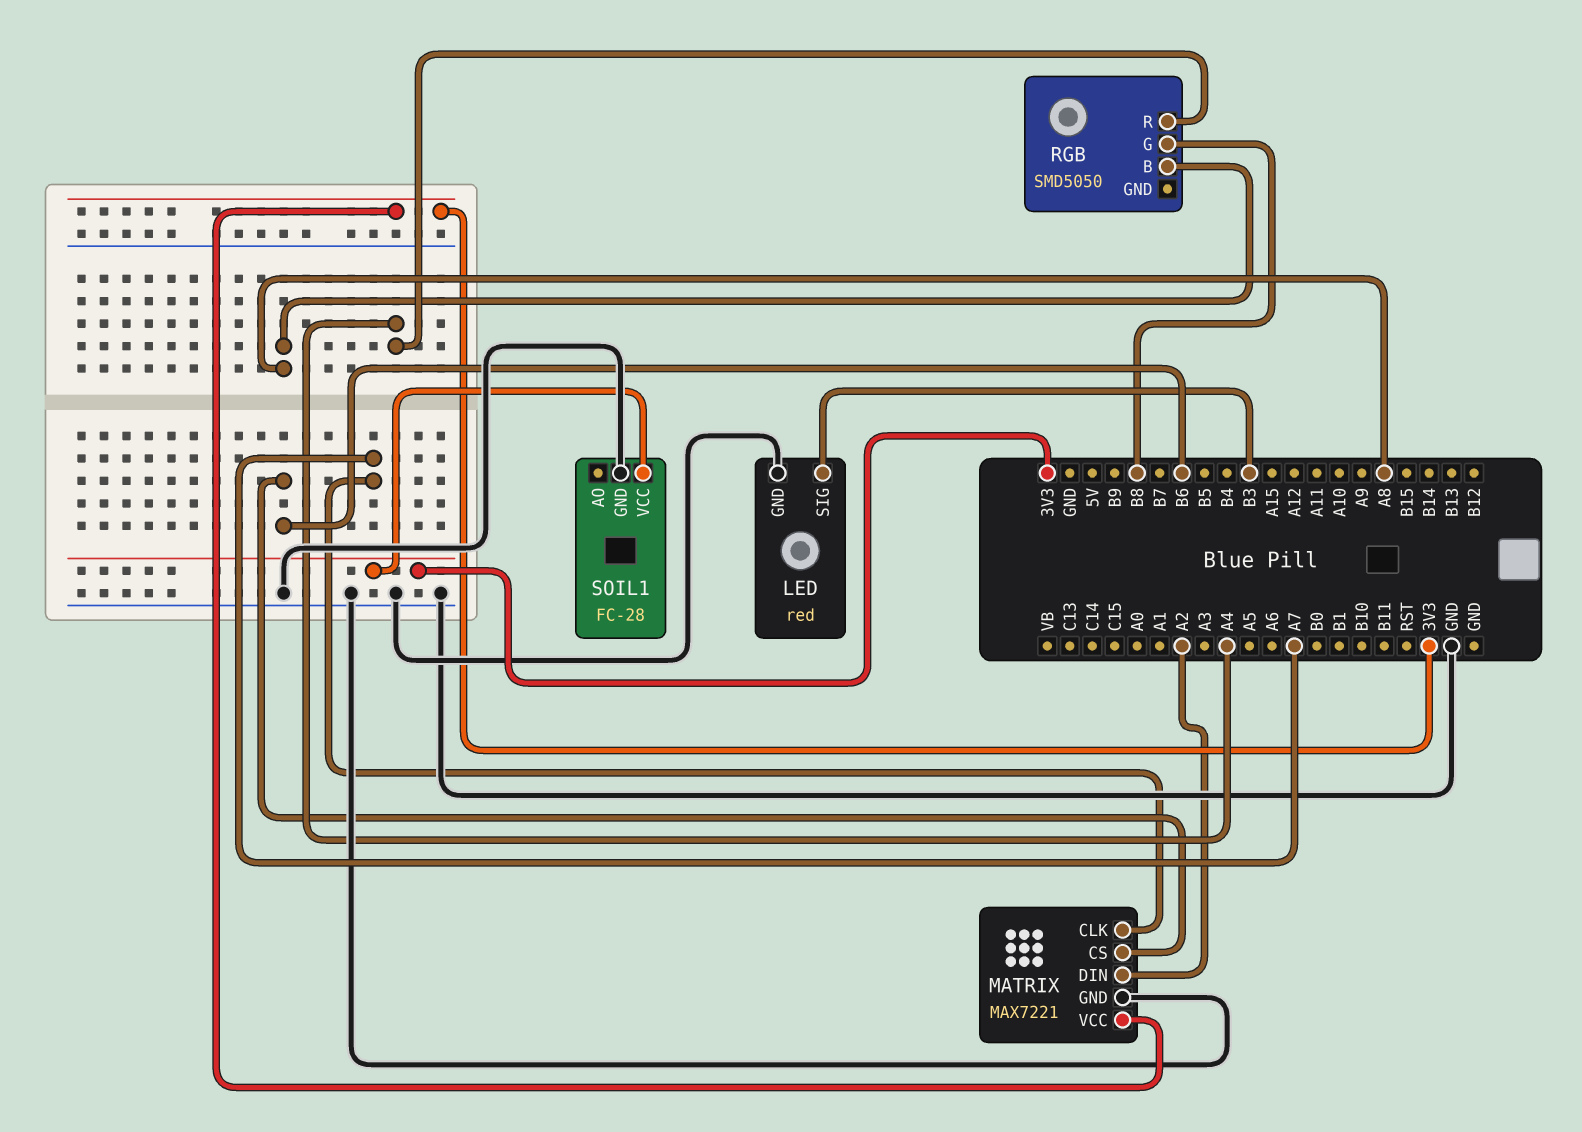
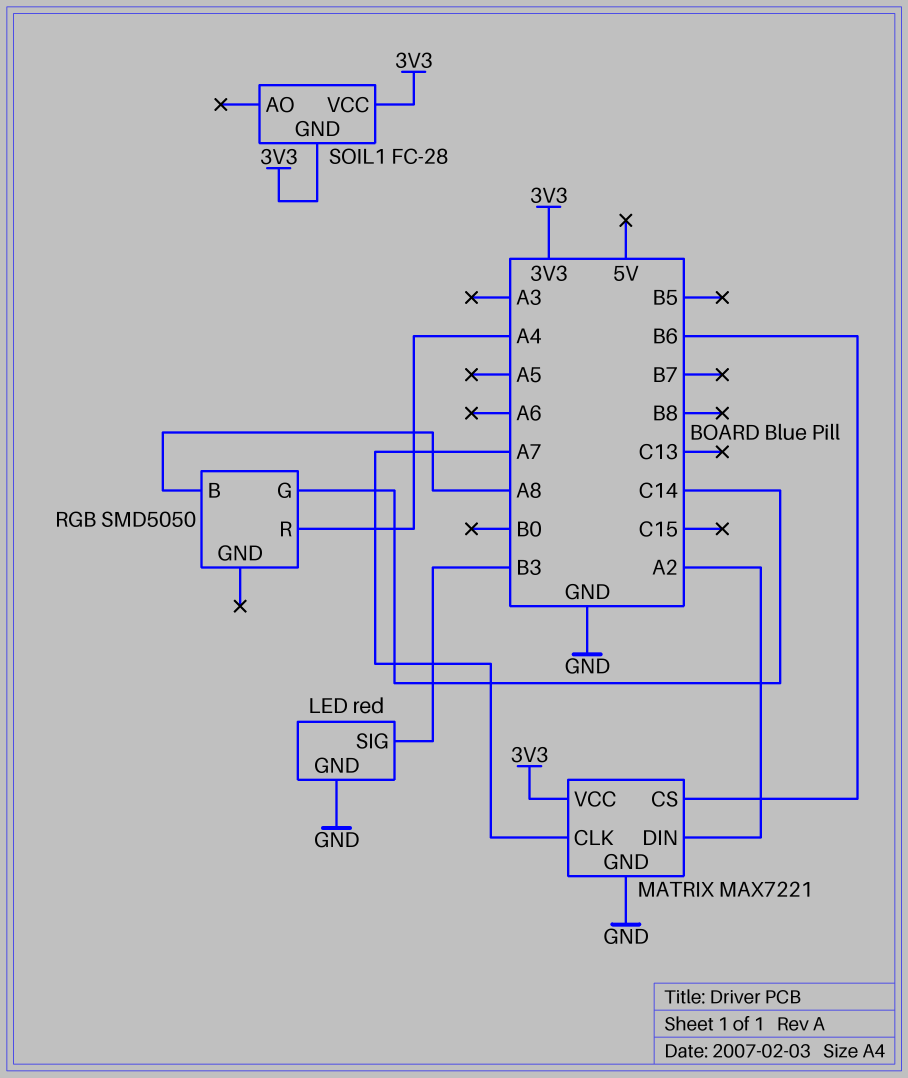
RGB pin G: B8 -> C14
SOIL1 pin GND: GND -> 3V3

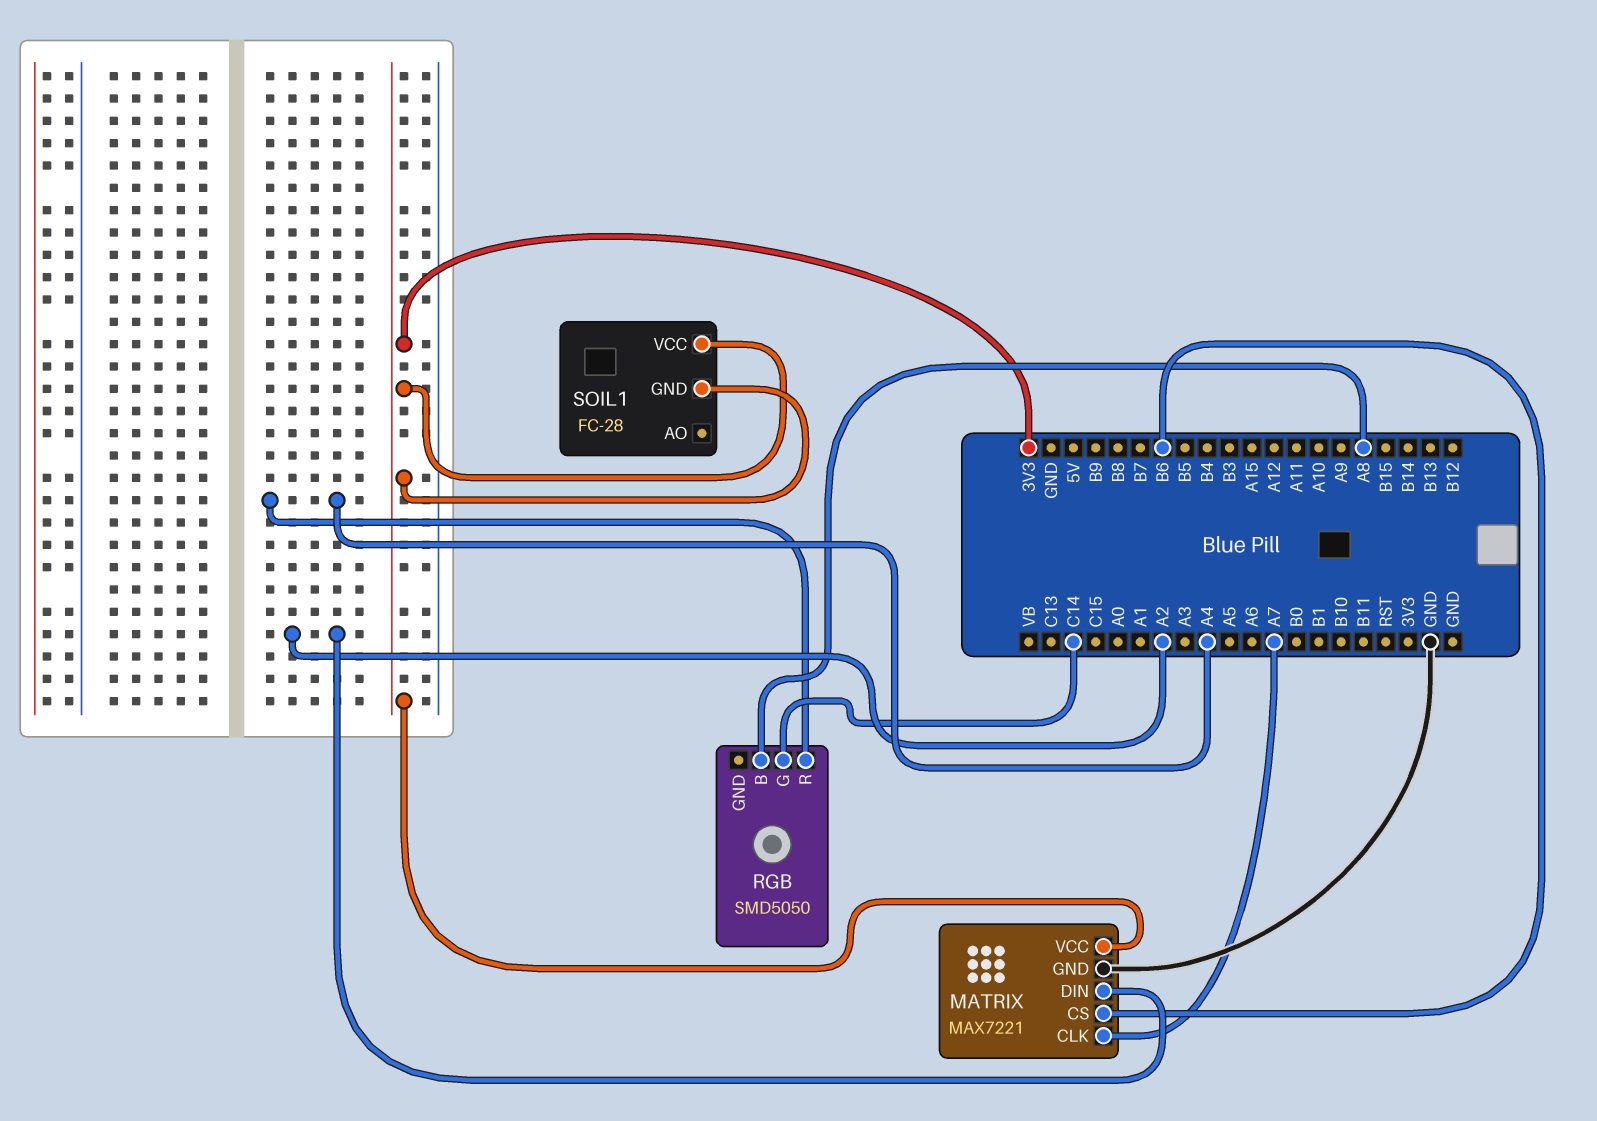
LED: red -> none
LED pin GND: GND -> none
LED pin SIG: B3 -> none

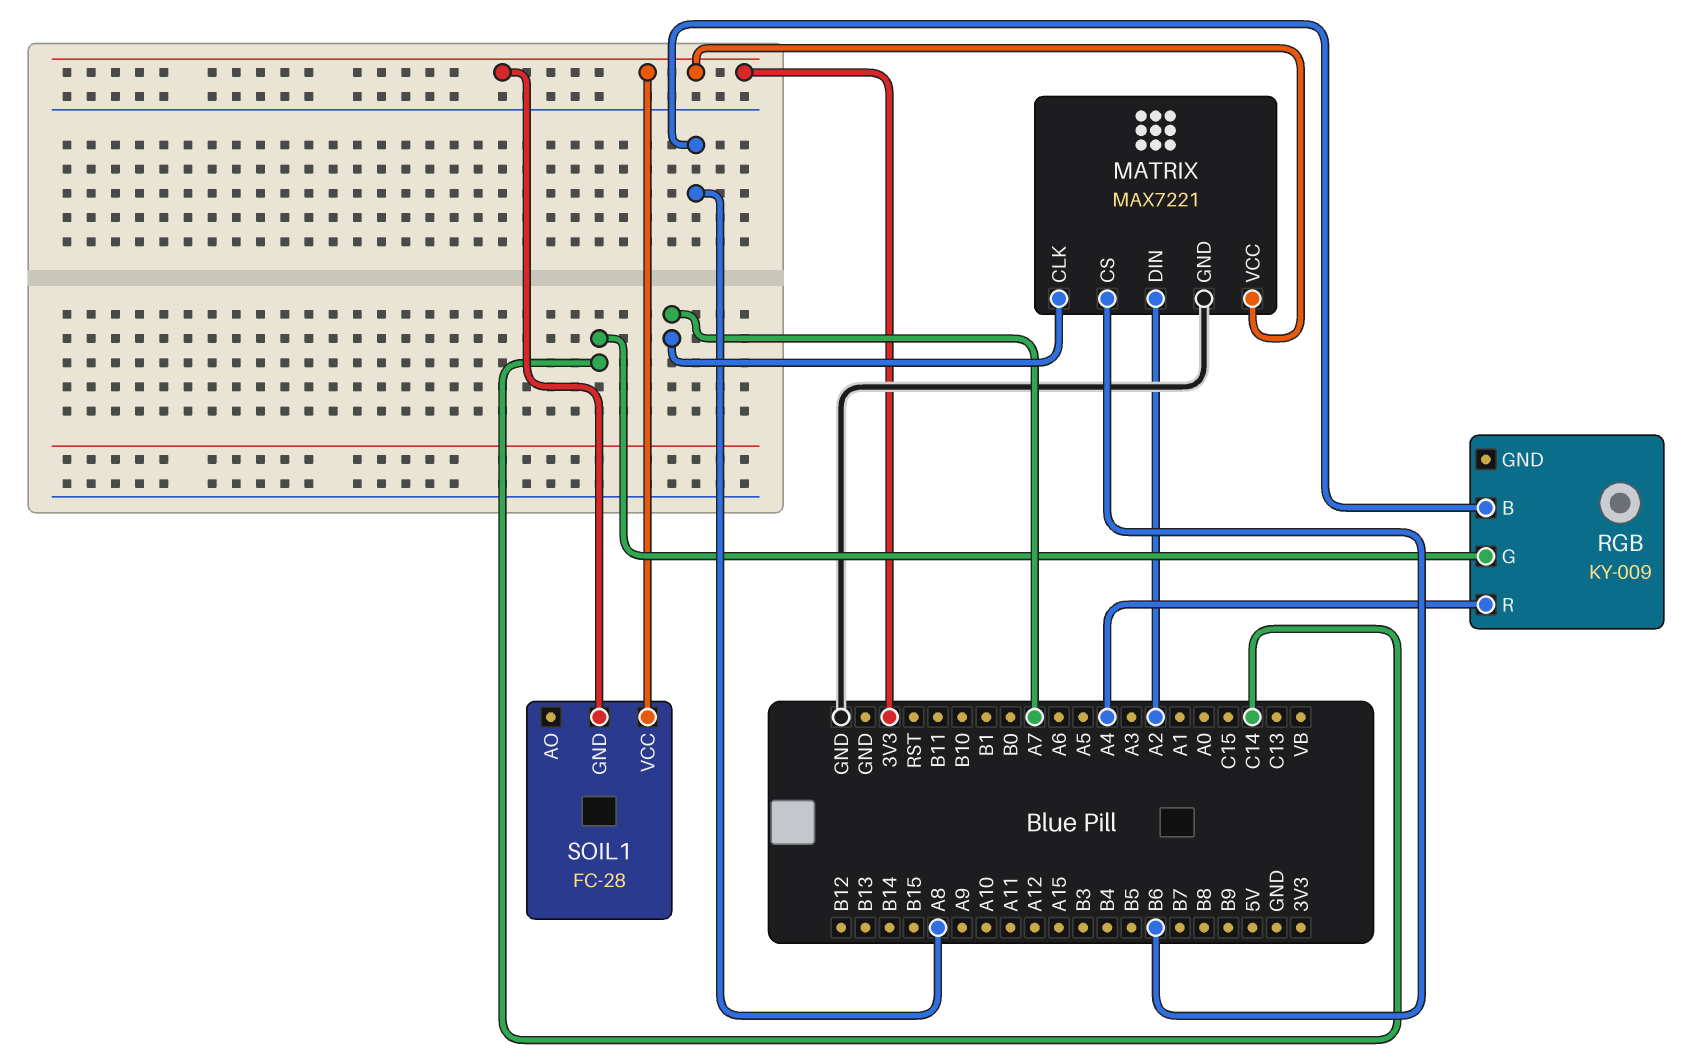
RGB: SMD5050 -> KY-009

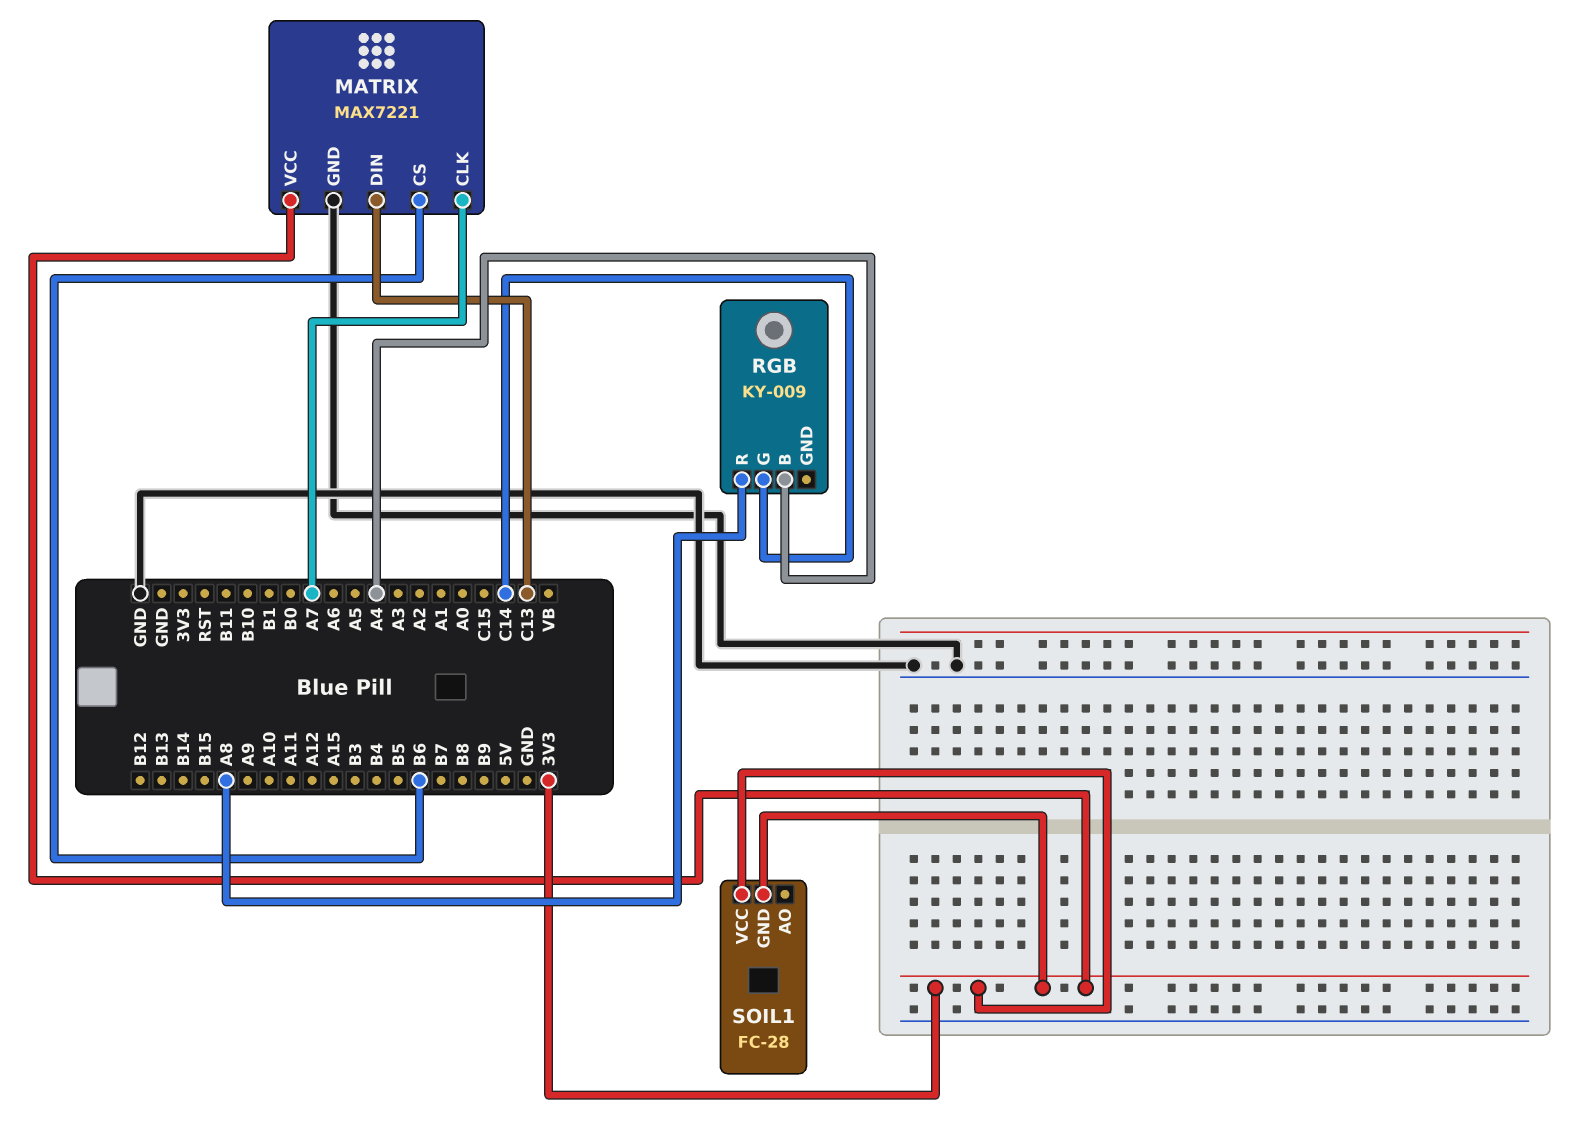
MATRIX pin DIN: A2 -> C13
RGB pin B: A8 -> A4
RGB pin R: A4 -> A8

